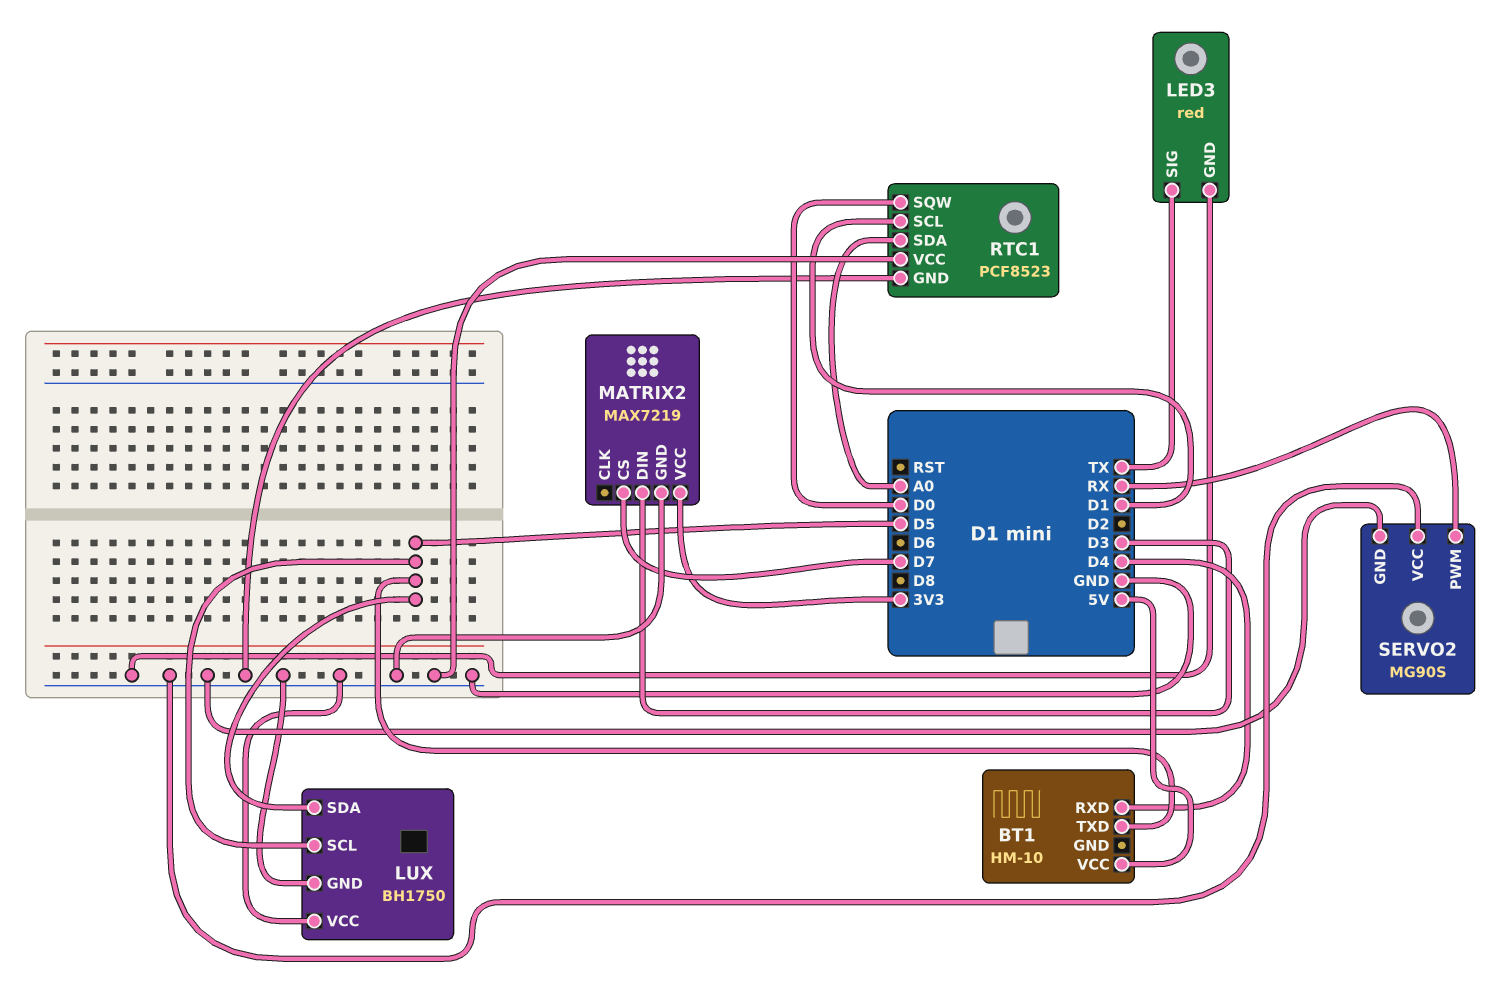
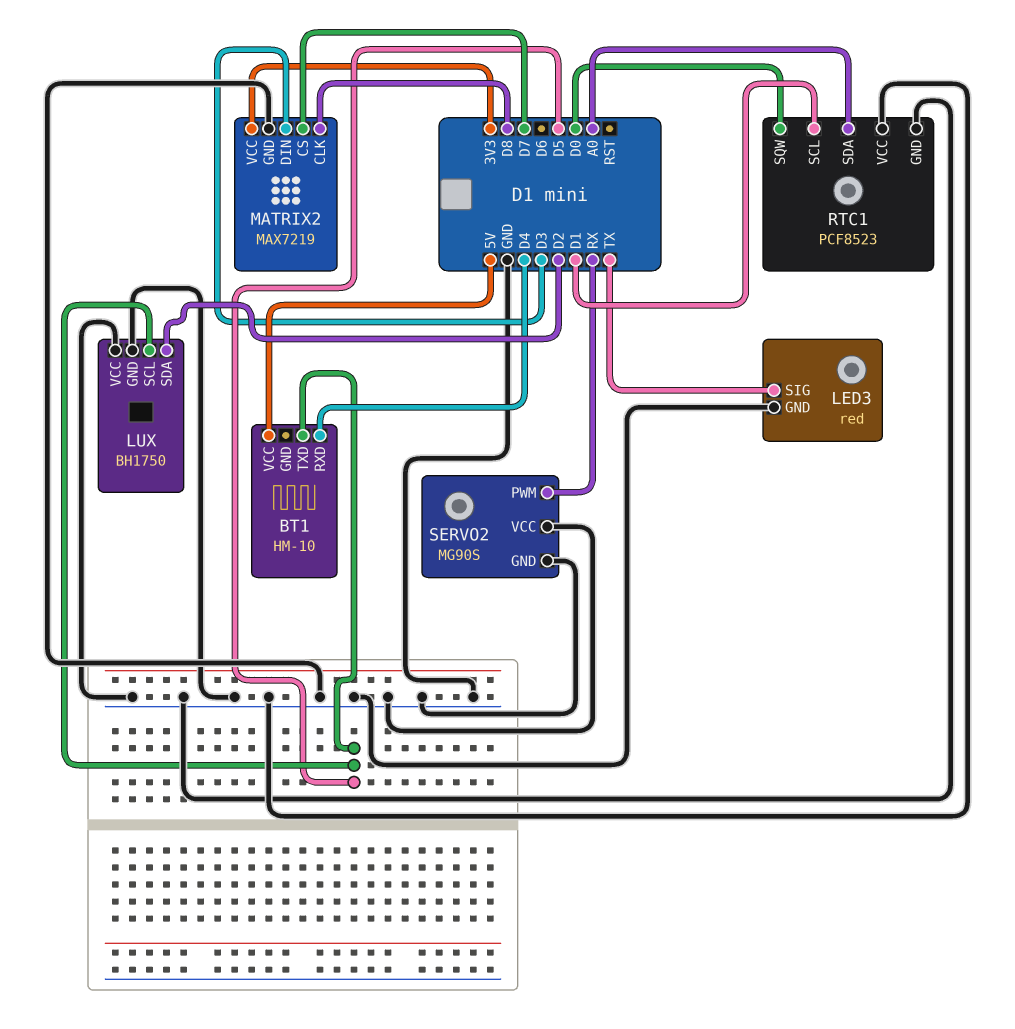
LUX pin SDA: D5 -> D2
MATRIX2 pin CLK: none -> D8

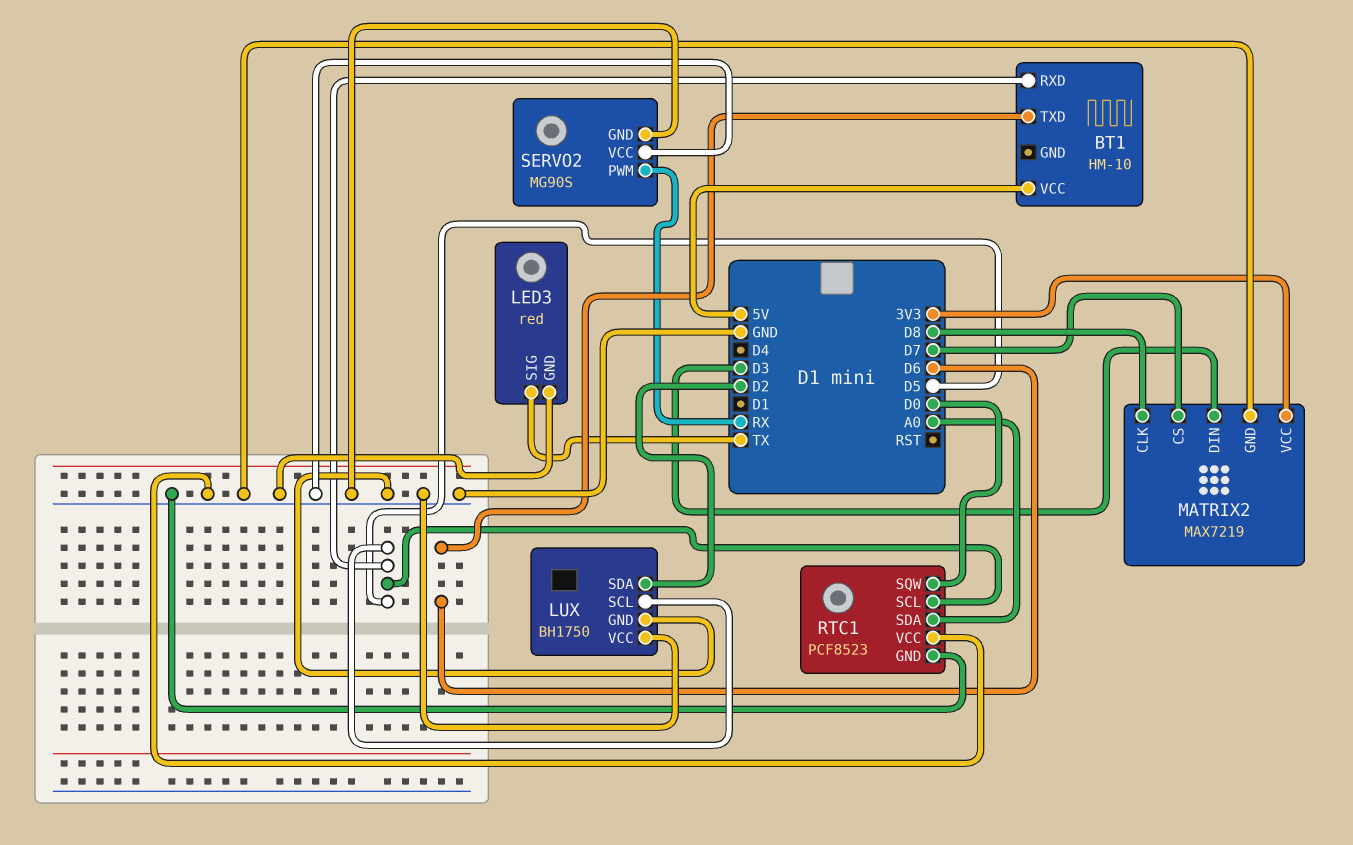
BT1 pin RXD: D4 -> D5
BT1 pin TXD: D5 -> D6
RTC1 pin SCL: D1 -> D5

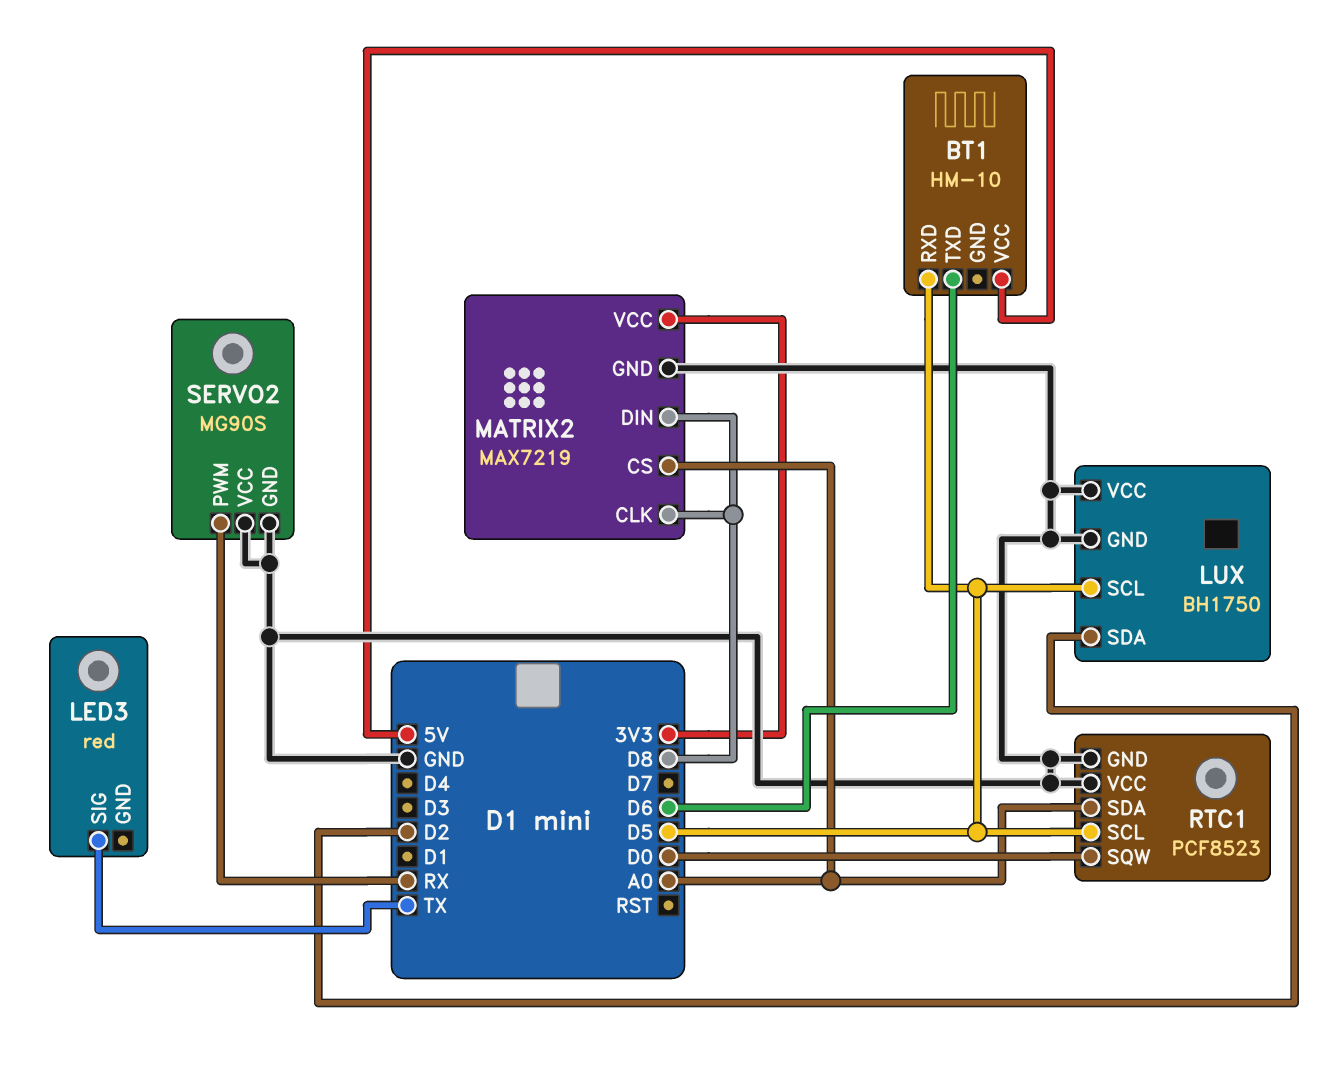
LED3 pin GND: GND -> none
MATRIX2 pin CS: D7 -> A0
MATRIX2 pin DIN: D3 -> D8

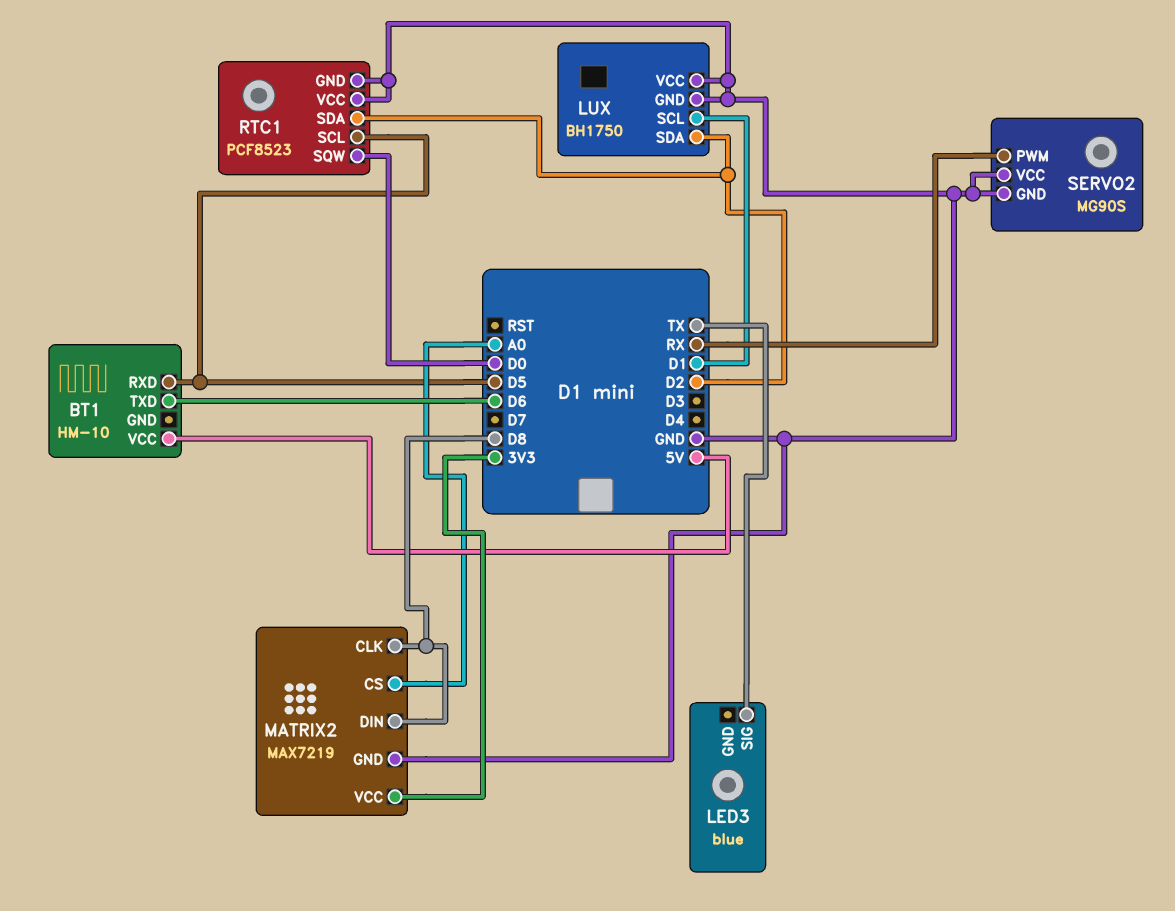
LED3: red -> blue
LUX pin SCL: D5 -> D1
RTC1 pin SDA: A0 -> D2

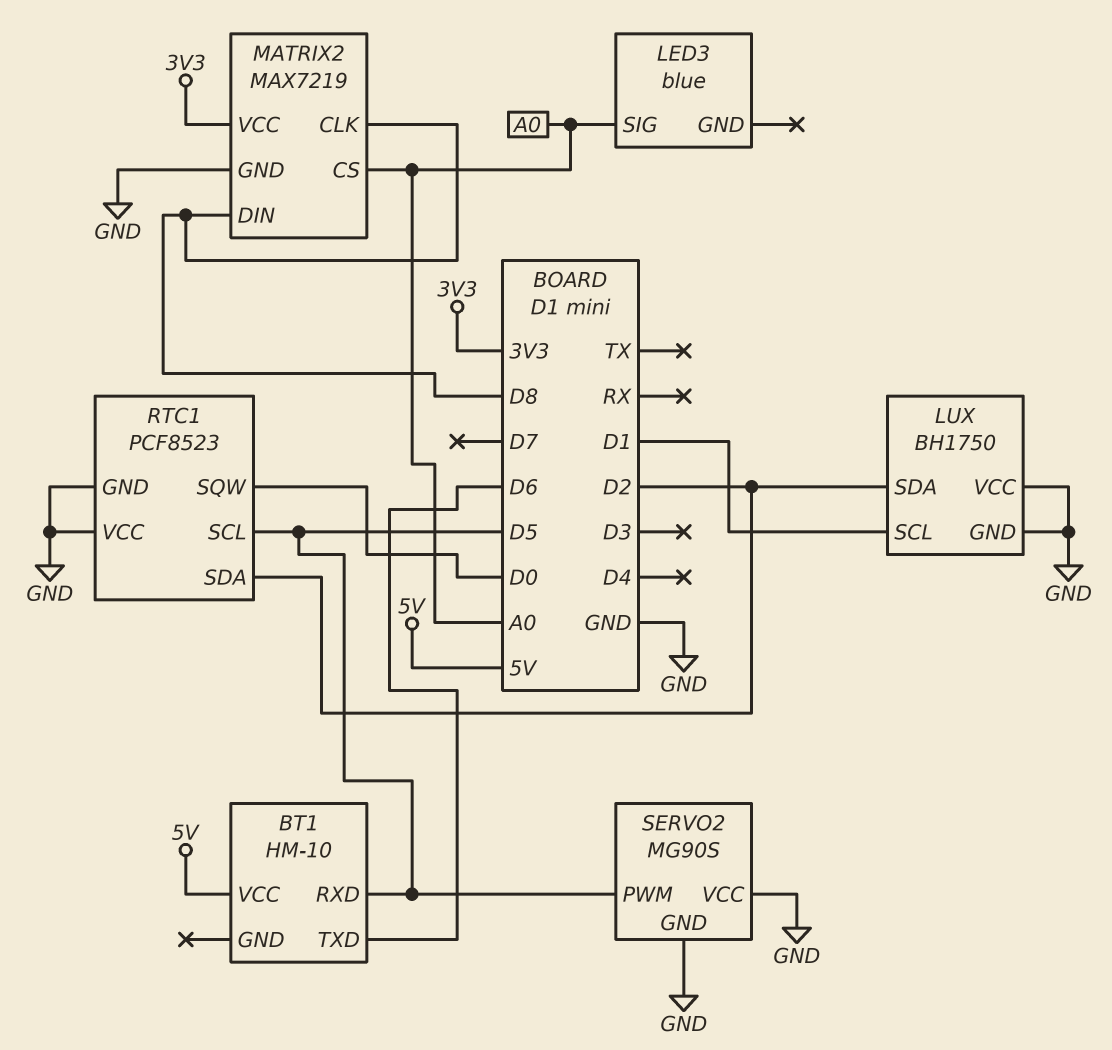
LED3 pin SIG: TX -> A0
SERVO2 pin PWM: RX -> D5

